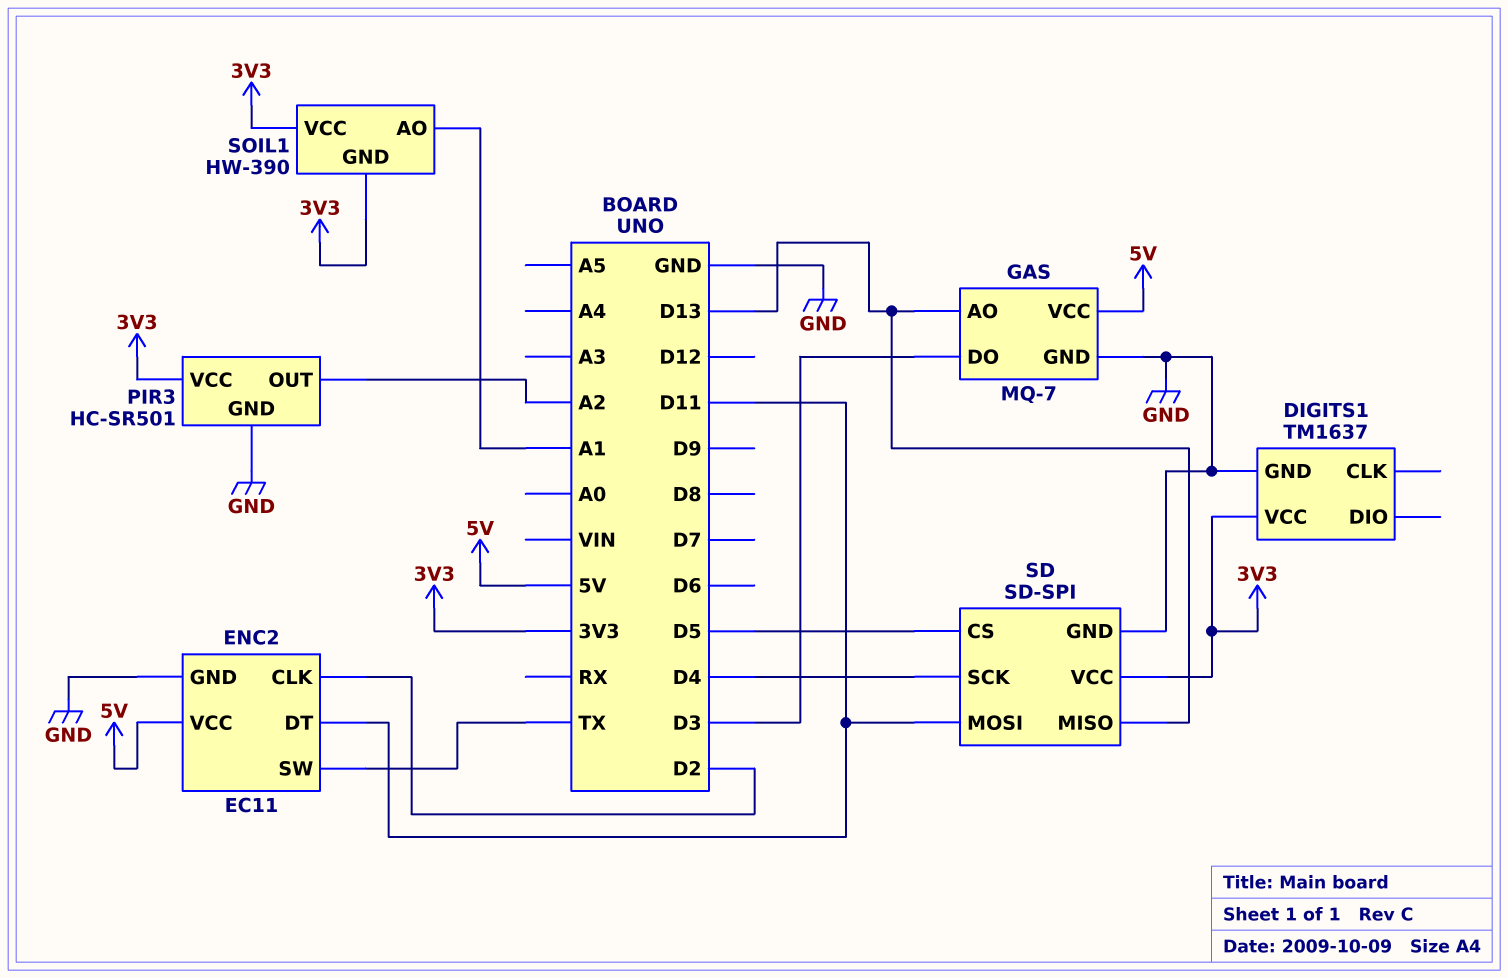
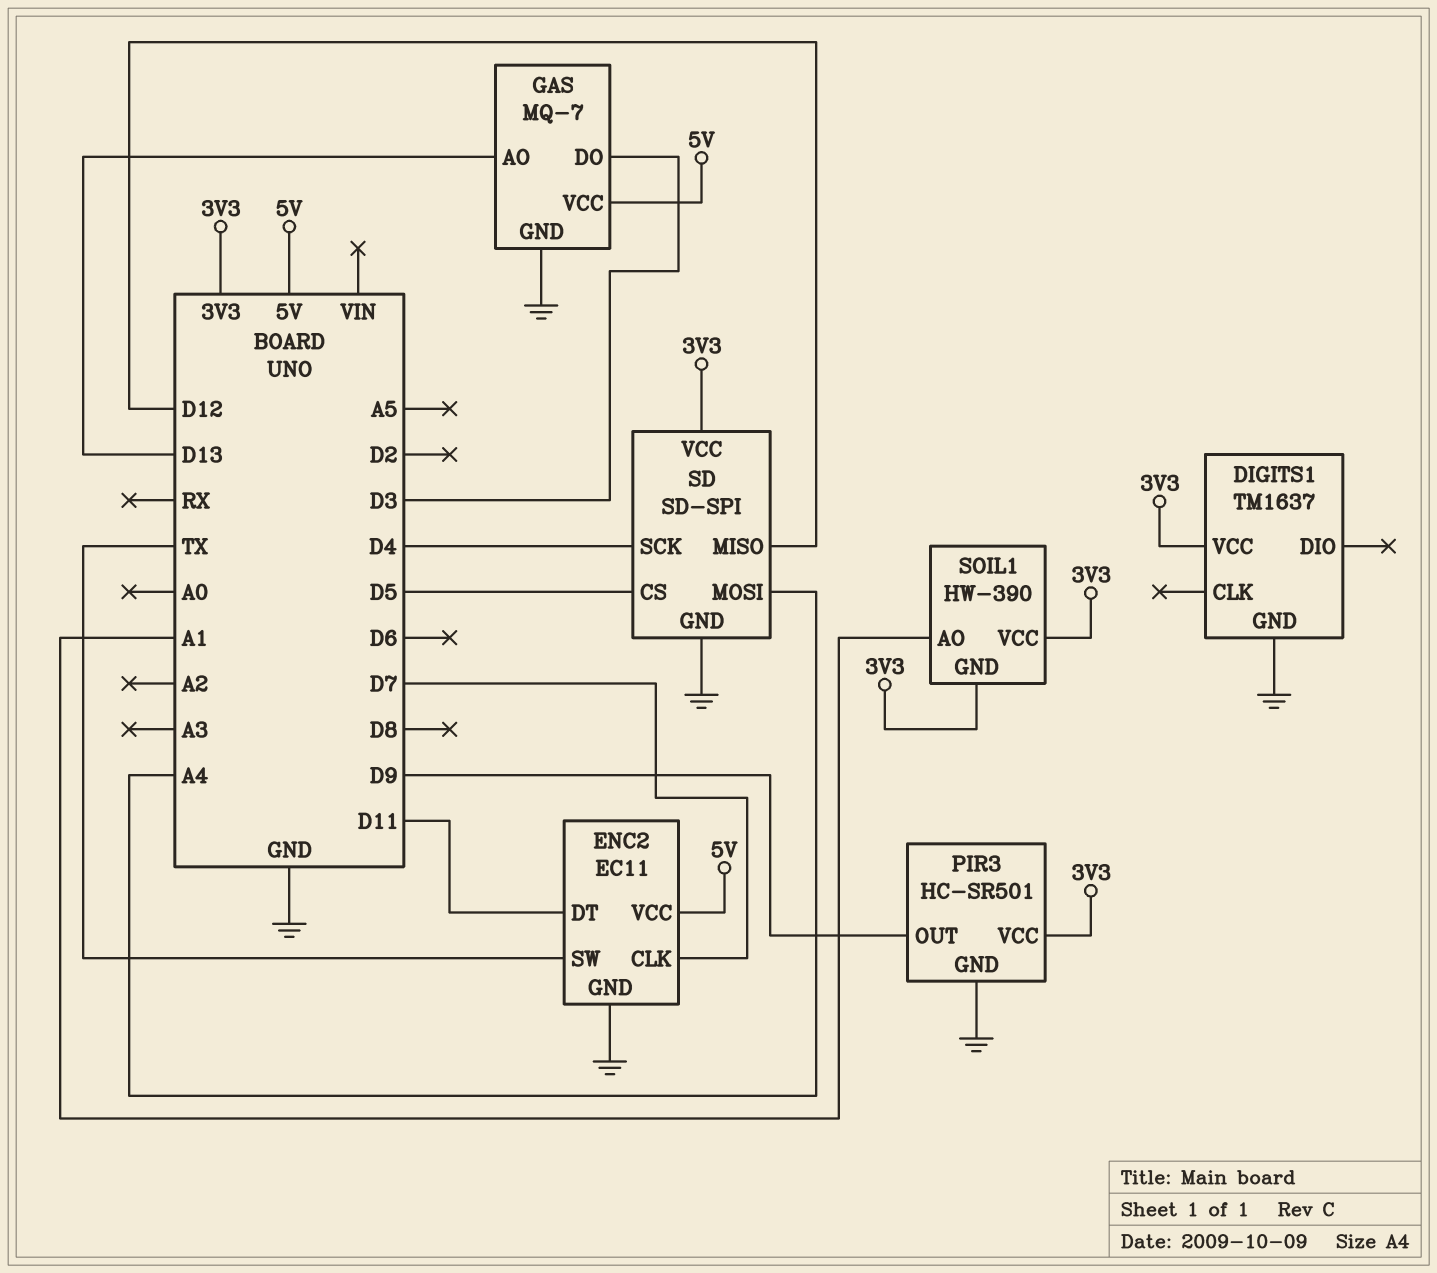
ENC2 pin CLK: D2 -> D7
PIR3 pin OUT: A2 -> D9
SD pin MISO: D13 -> D12
SD pin MOSI: D11 -> A4

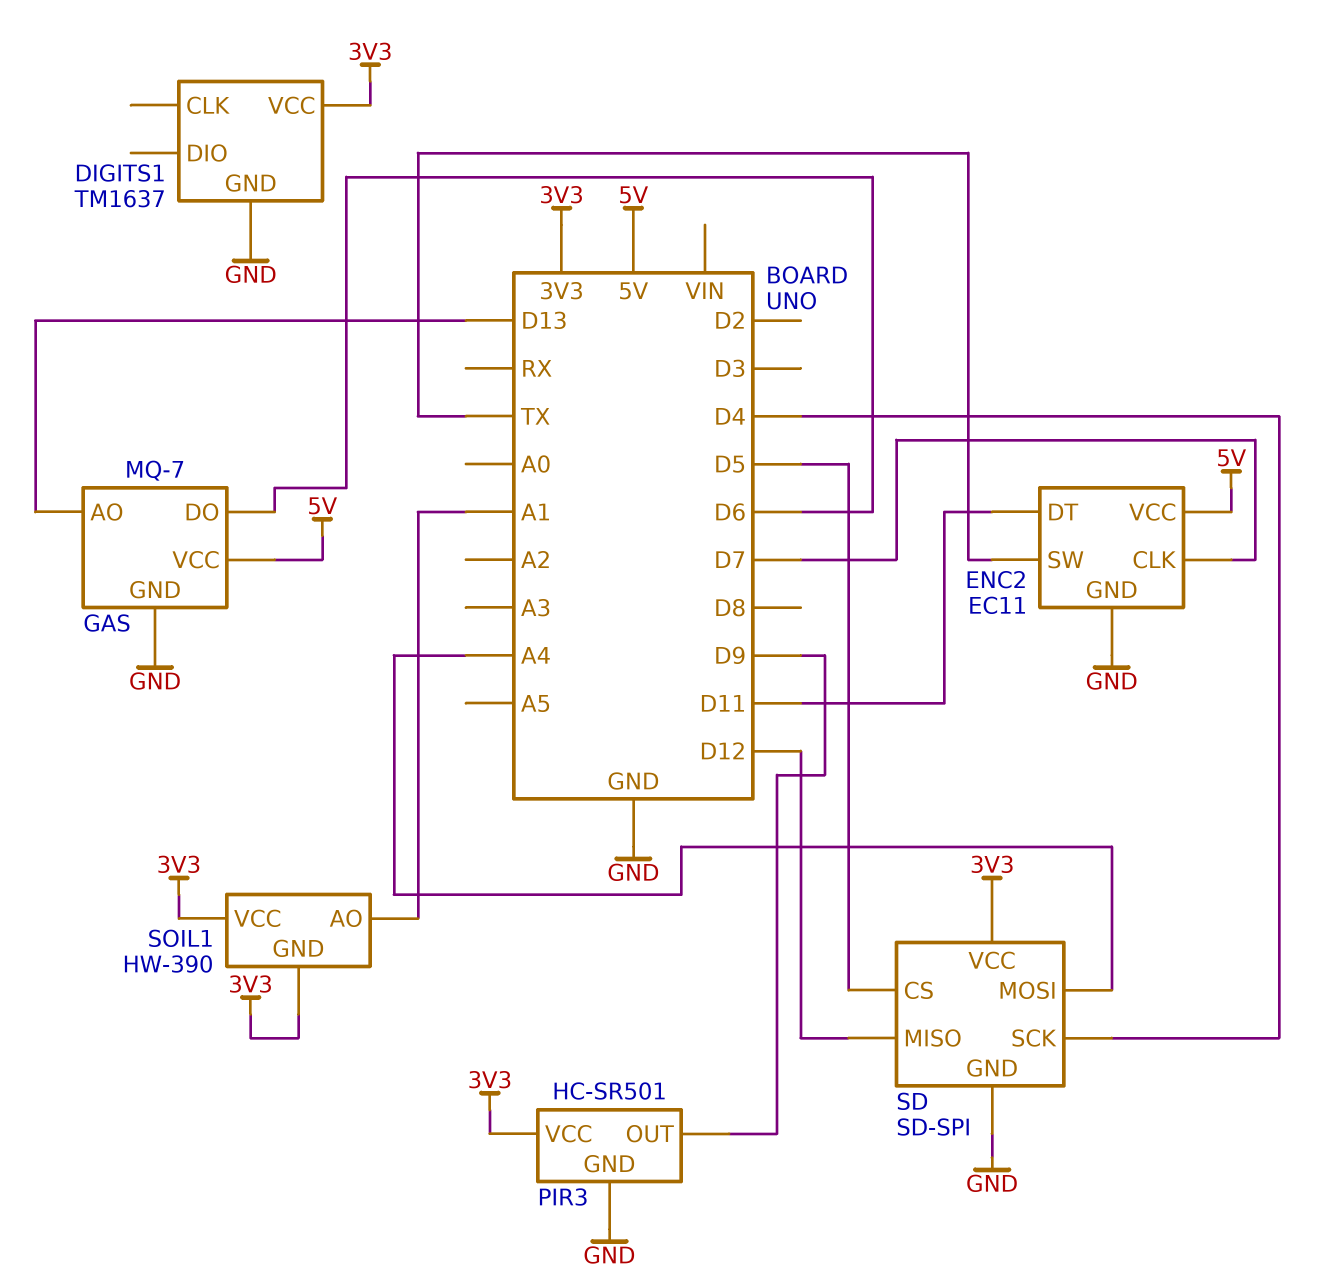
GAS pin DO: D3 -> D6

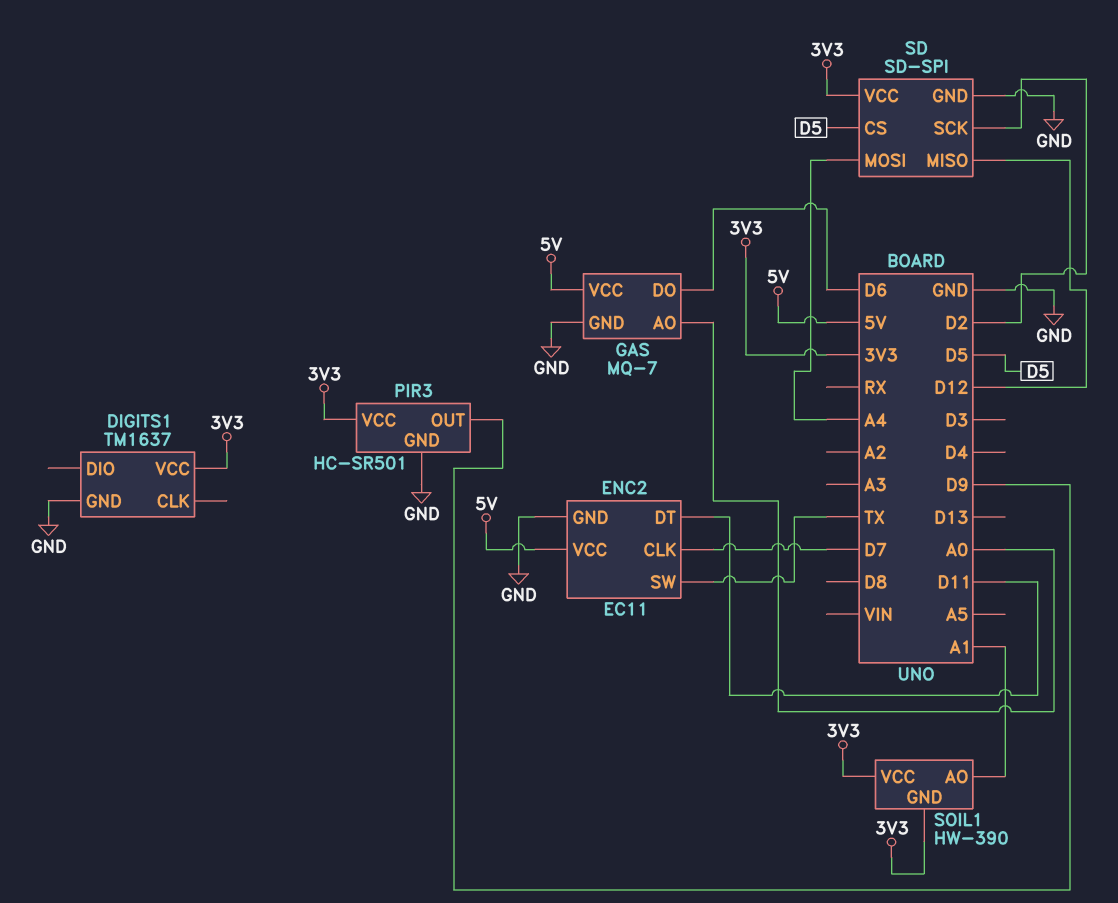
GAS pin AO: D13 -> A0
SD pin SCK: D4 -> D2

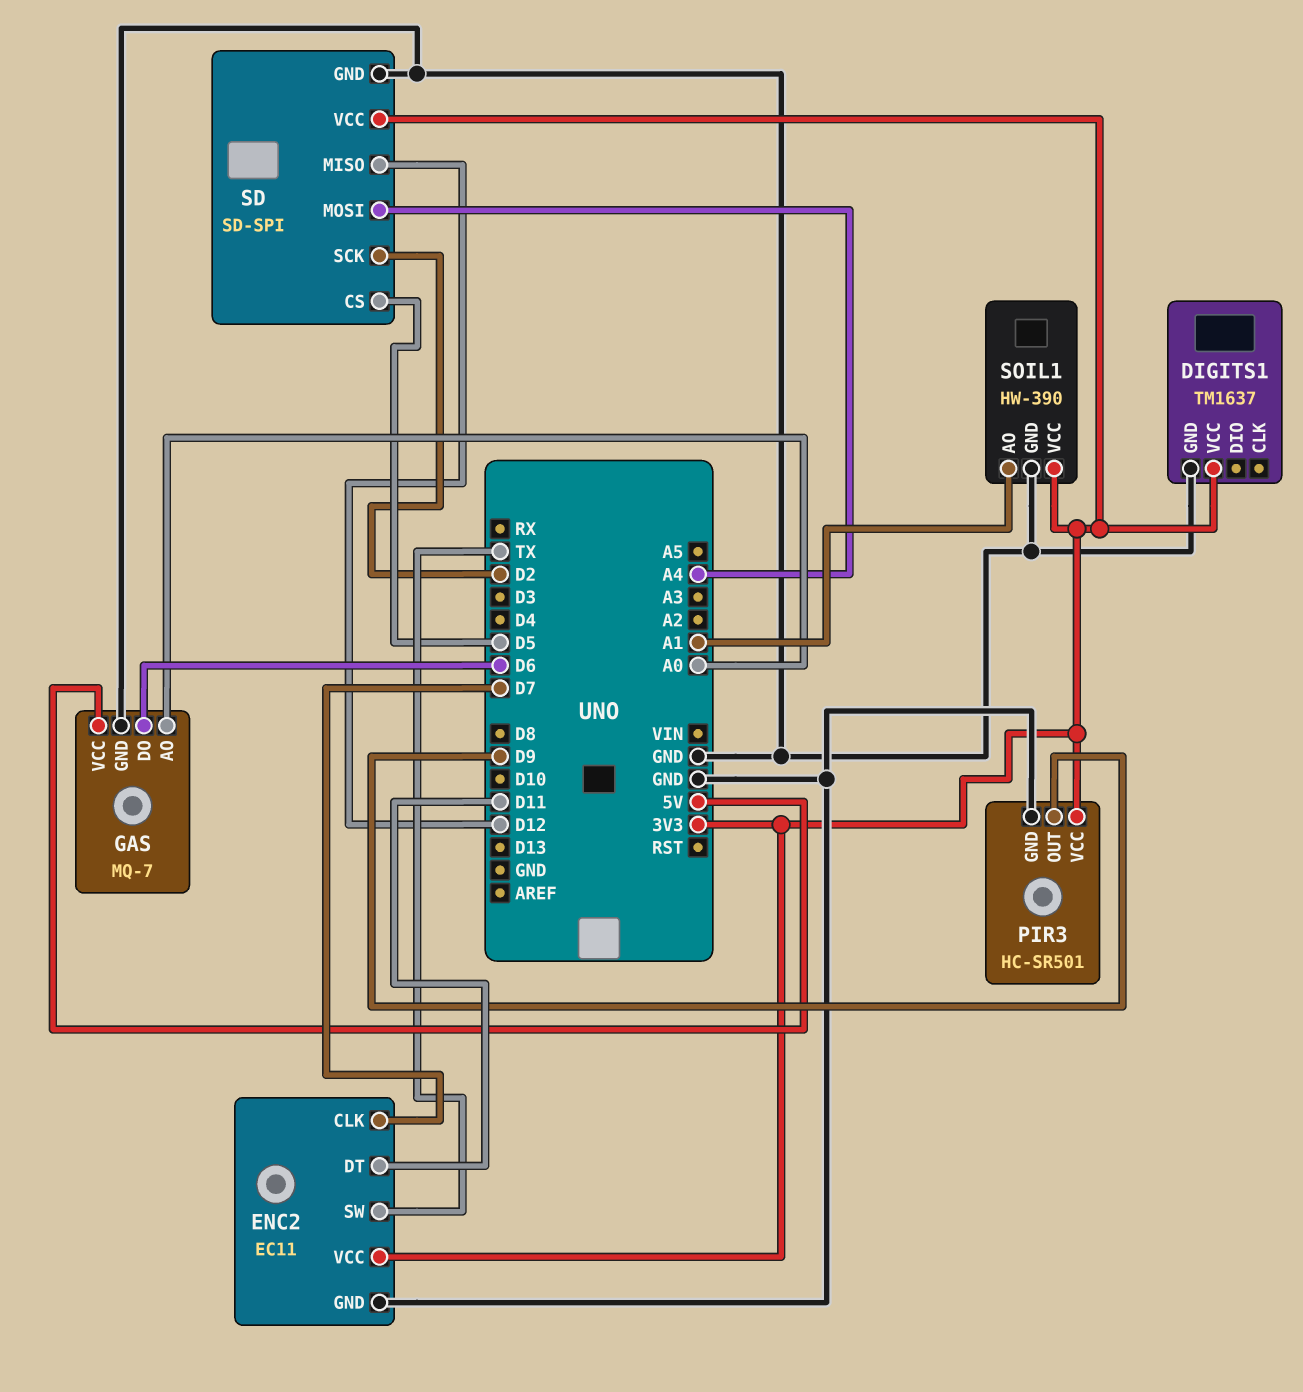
ENC2 pin VCC: 5V -> 3V3
SOIL1 pin GND: 3V3 -> GND

